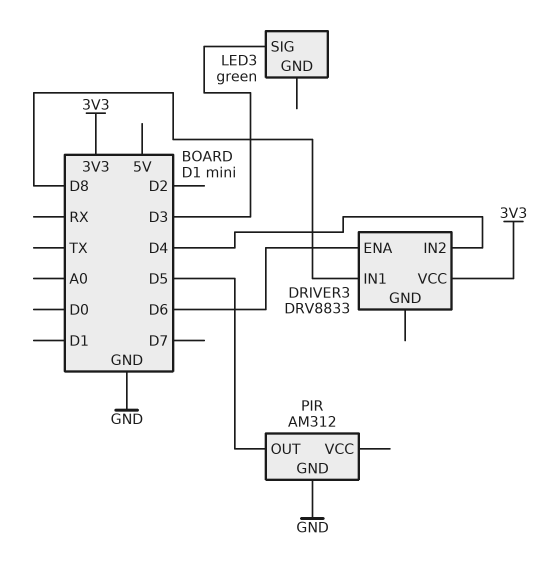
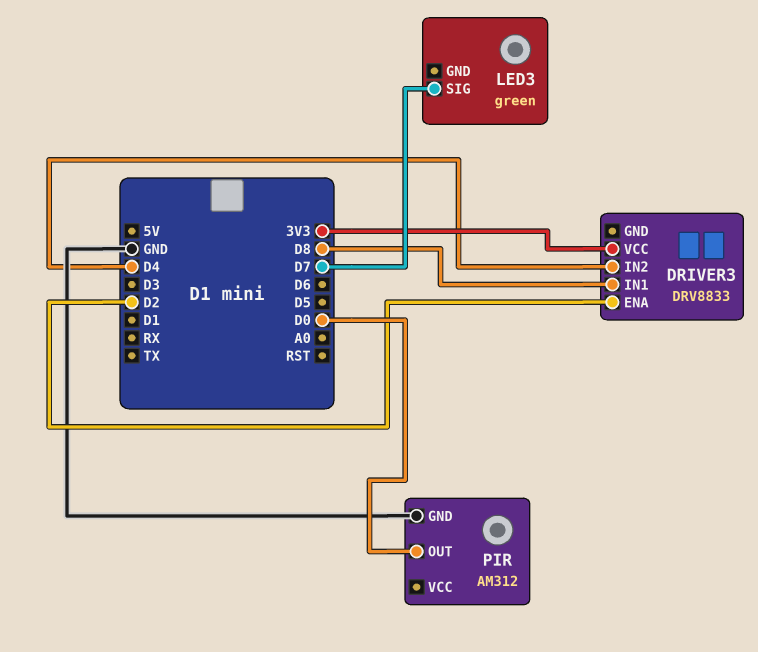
DRIVER3 pin ENA: D6 -> D2
LED3 pin SIG: D3 -> D7
PIR pin OUT: D5 -> D0

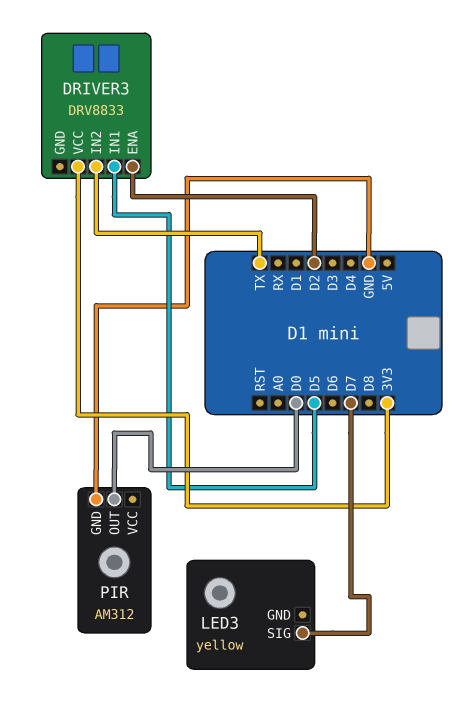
DRIVER3 pin IN1: D8 -> D5
DRIVER3 pin IN2: D4 -> TX
LED3: green -> yellow

